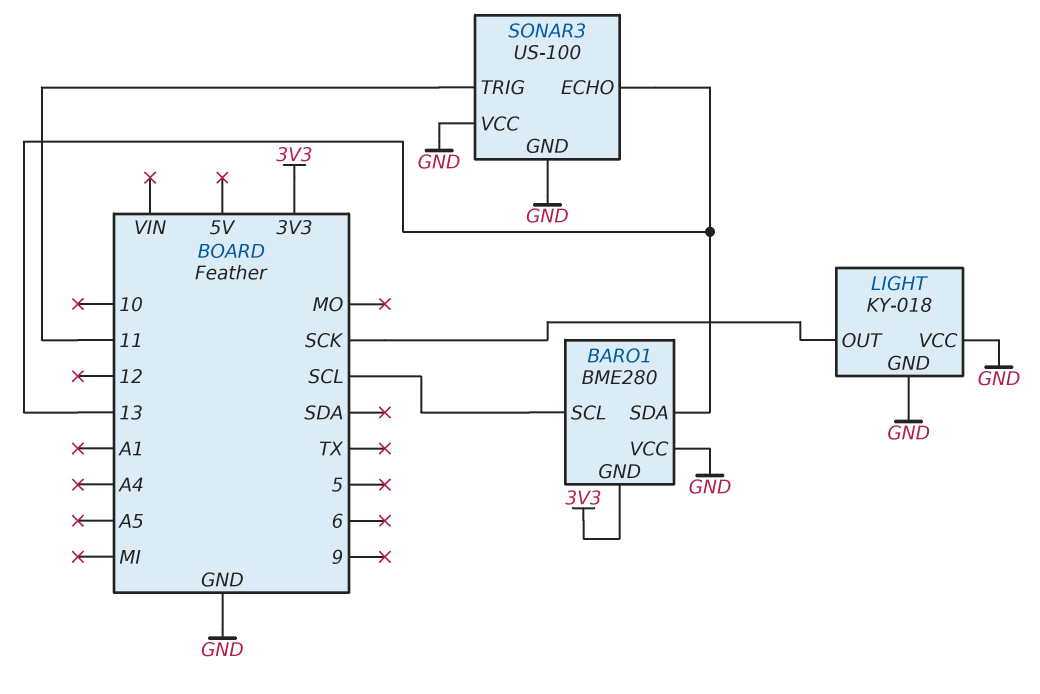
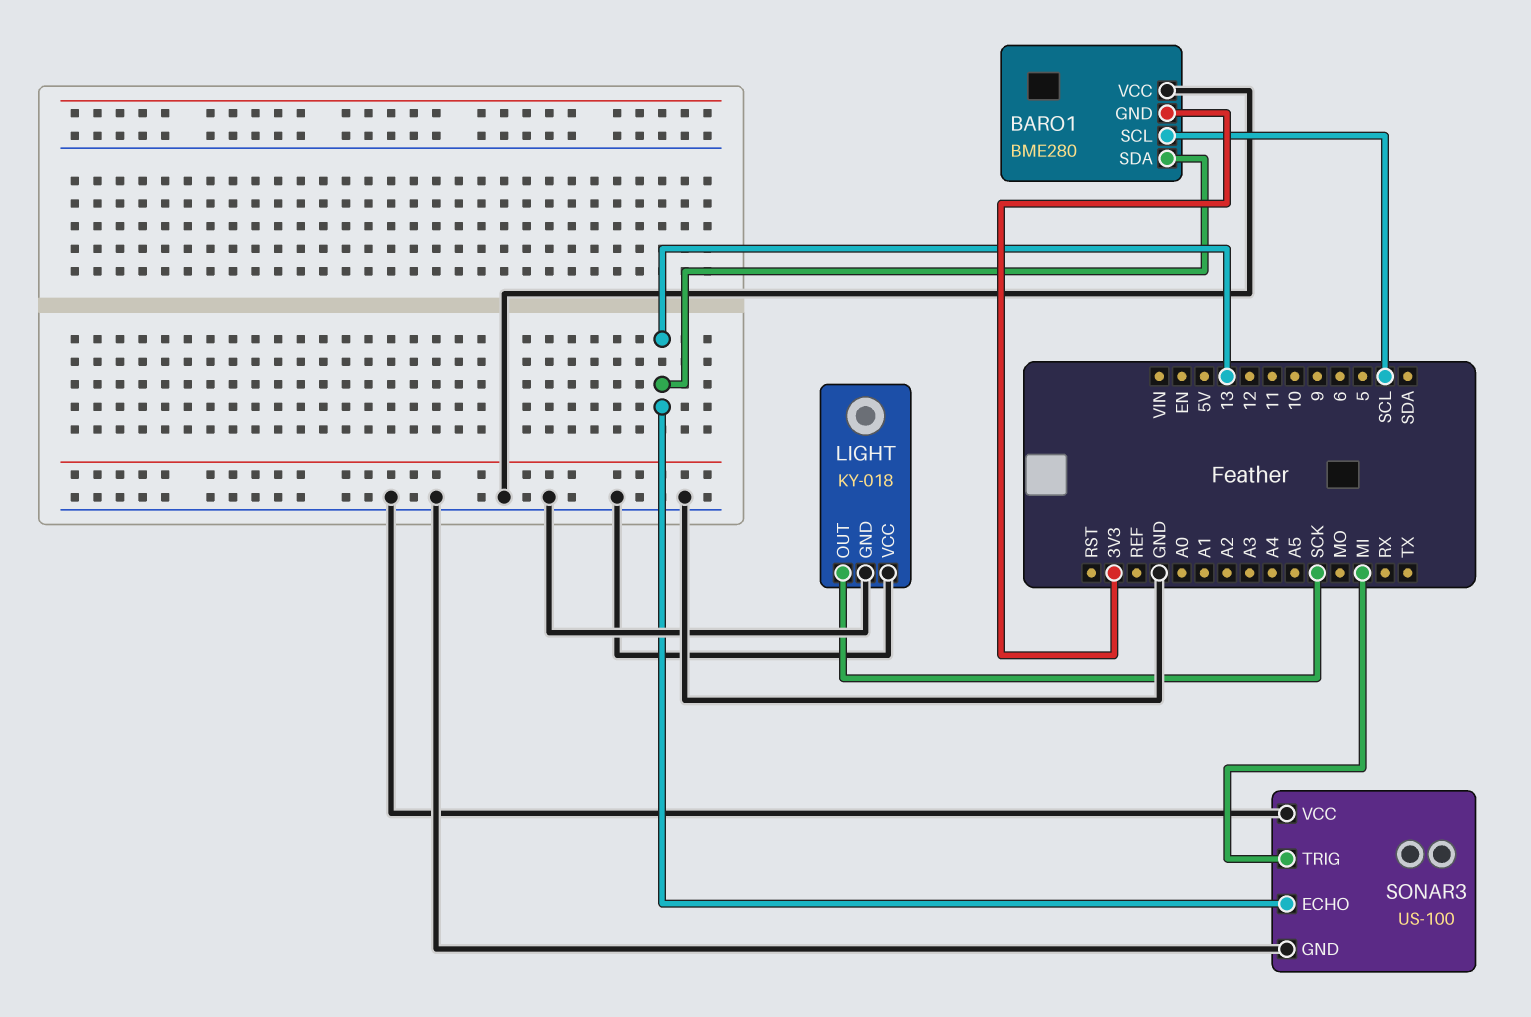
SONAR3 pin TRIG: 11 -> MI

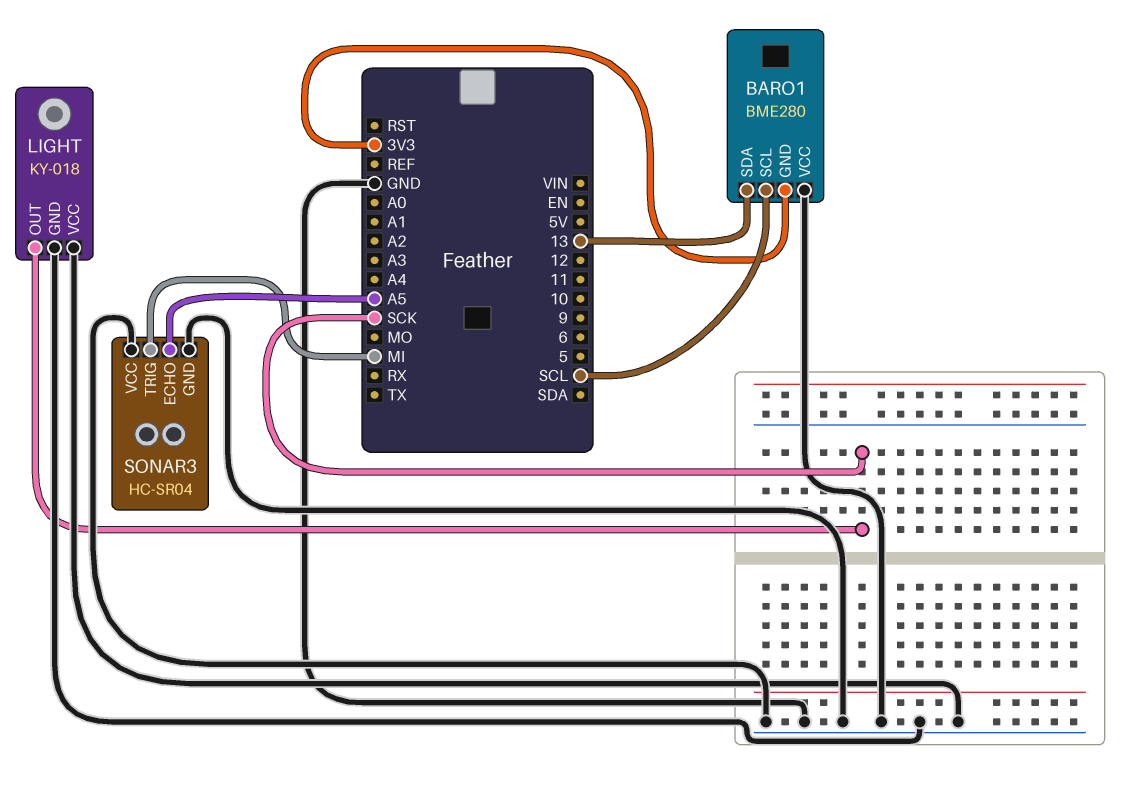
SONAR3: US-100 -> HC-SR04
SONAR3 pin ECHO: 13 -> A5

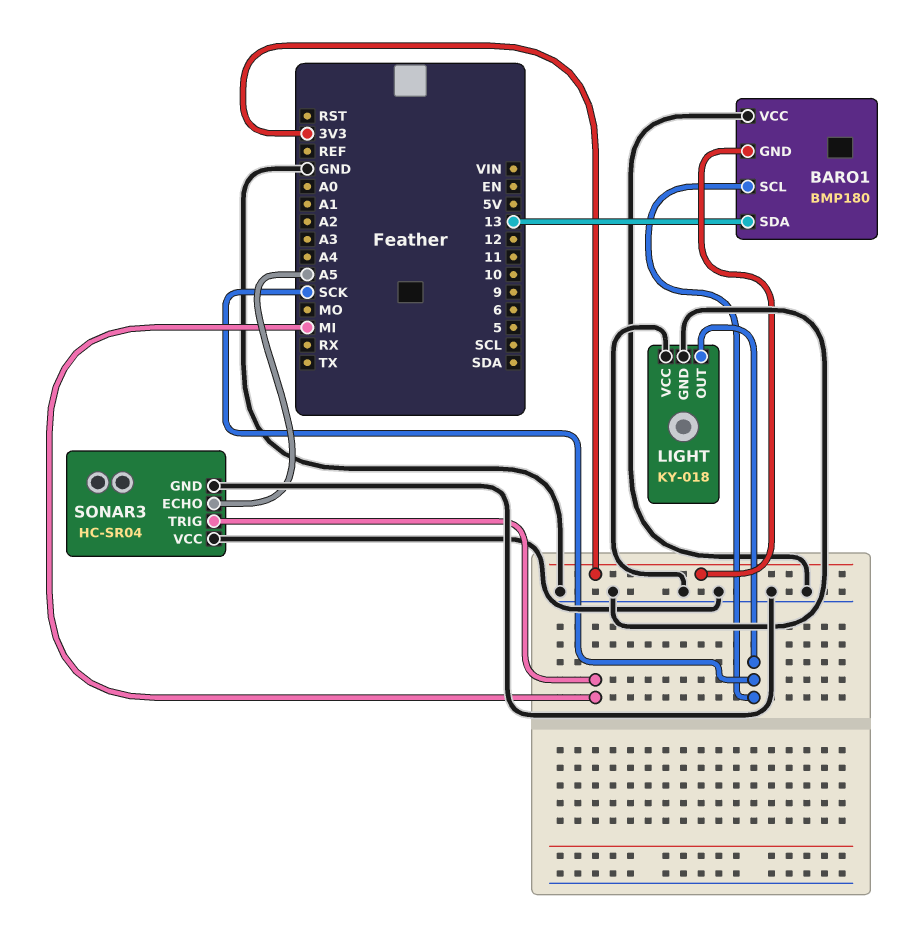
BARO1: BME280 -> BMP180
BARO1 pin SCL: SCL -> SCK

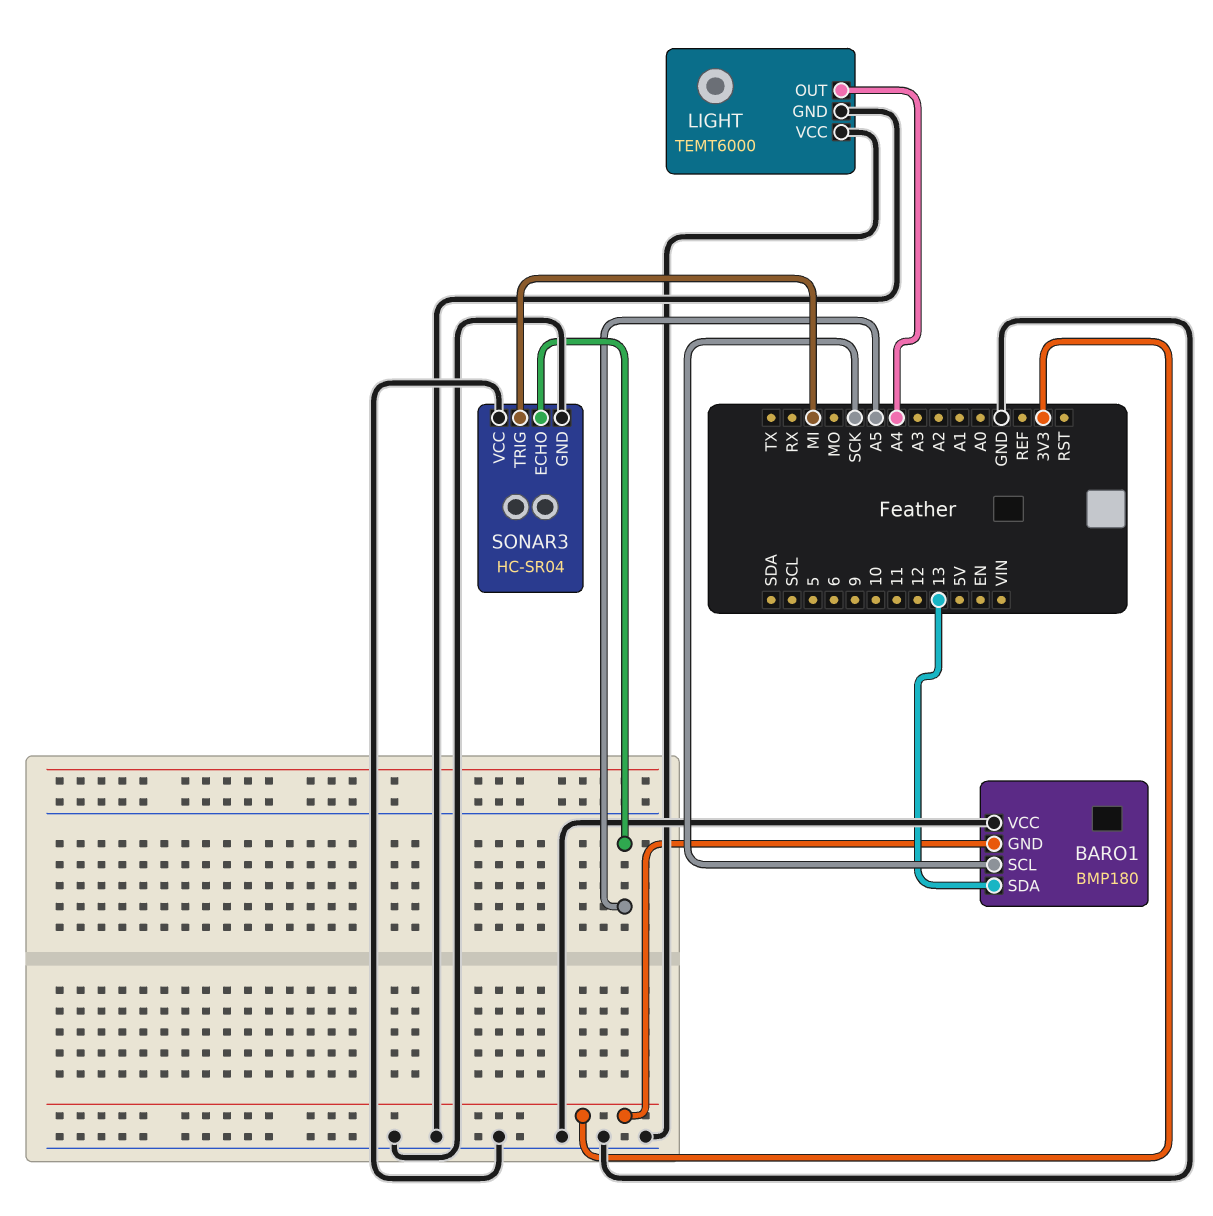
LIGHT: KY-018 -> TEMT6000
LIGHT pin OUT: SCK -> A4

